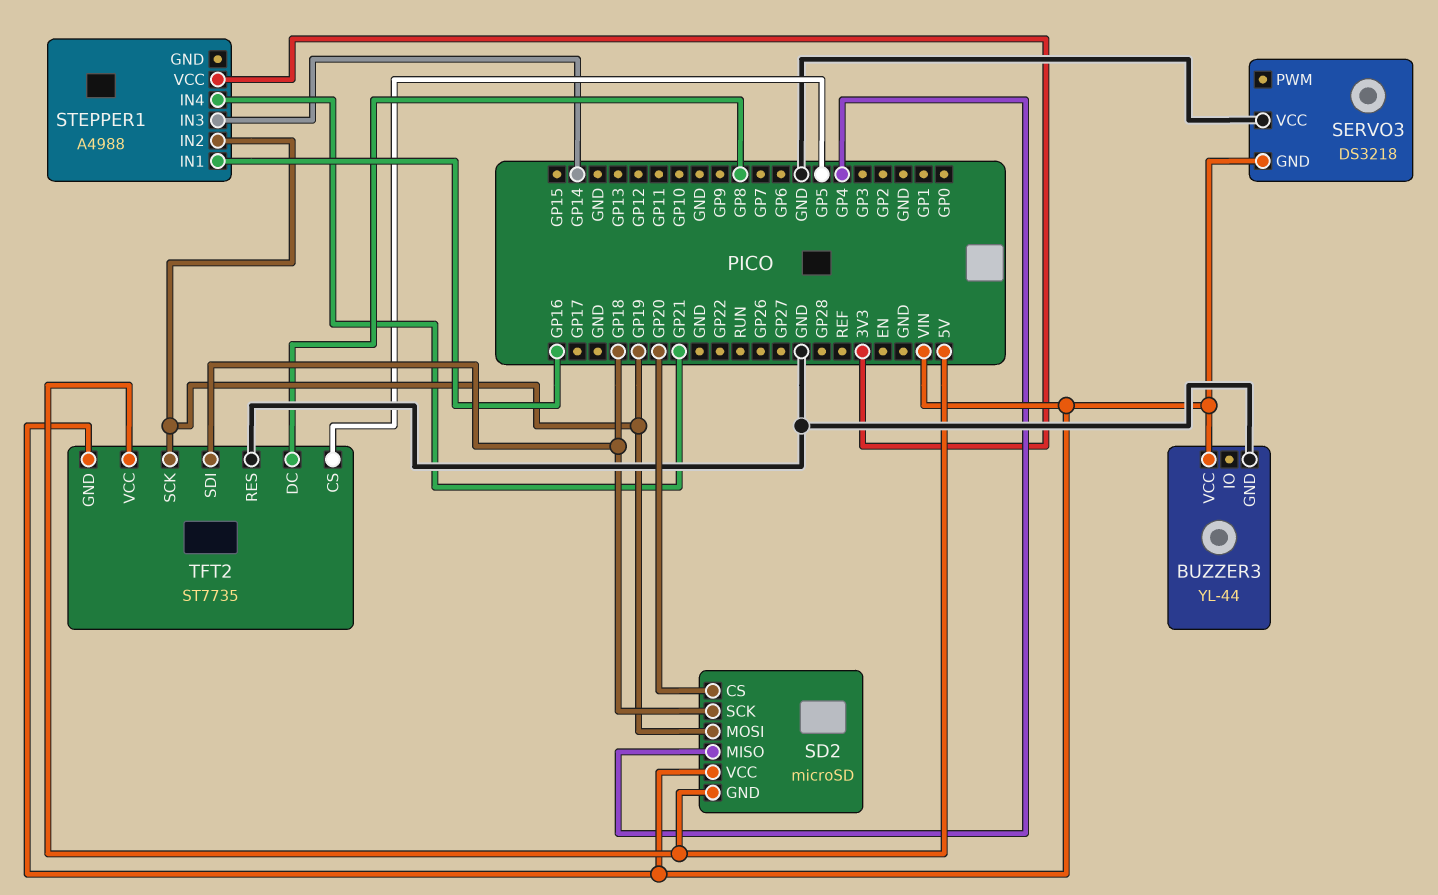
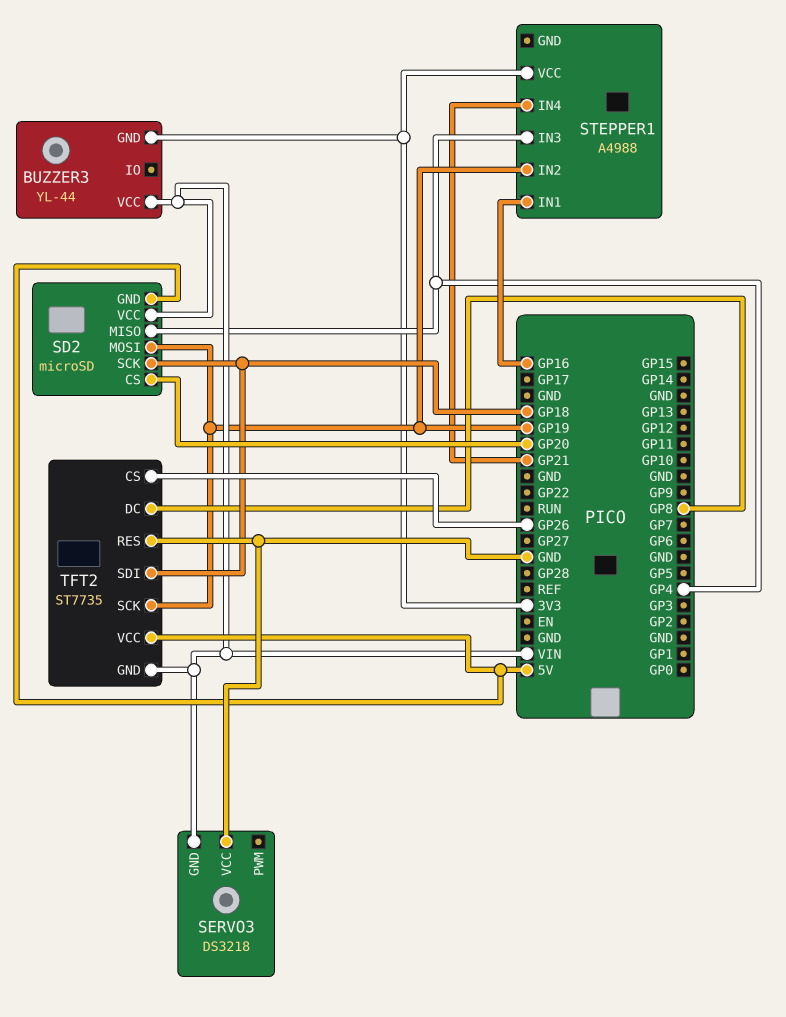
BUZZER3 pin GND: GND -> 3V3
STEPPER1 pin IN3: GP14 -> GP4
TFT2 pin CS: GP5 -> GP26

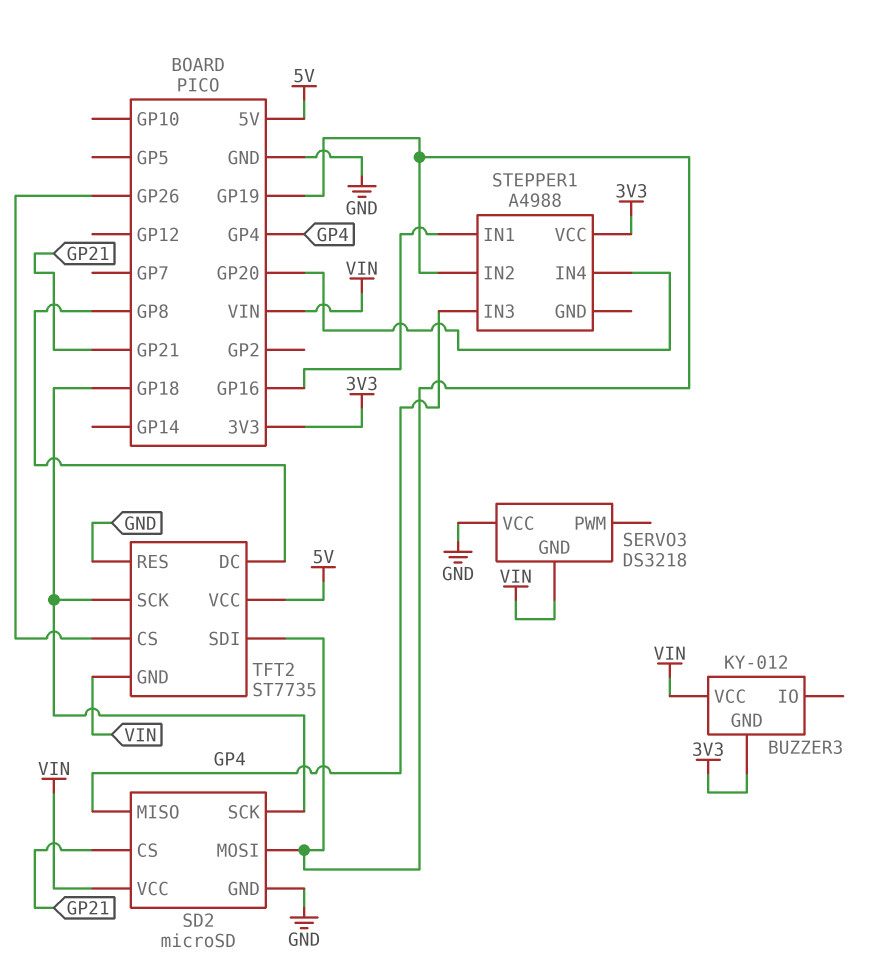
BUZZER3: YL-44 -> KY-012
SD2 pin CS: GP20 -> GP21
SD2 pin GND: 5V -> GND
STEPPER1 pin IN4: GP21 -> GP20
TFT2 pin SCK: GP19 -> GP18
TFT2 pin SDI: GP18 -> GP19

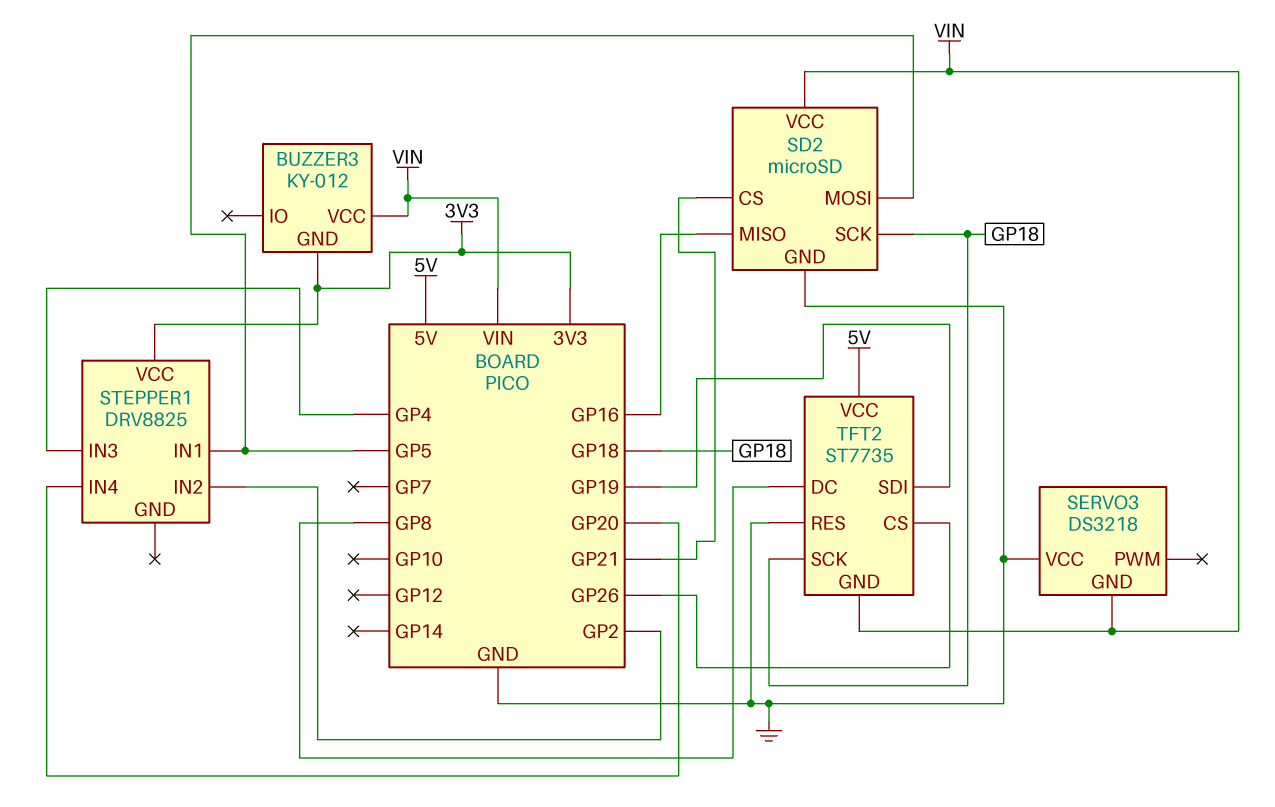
SD2 pin MISO: GP4 -> GP16
SD2 pin MOSI: GP19 -> GP5
STEPPER1: A4988 -> DRV8825
STEPPER1 pin IN1: GP16 -> GP5
STEPPER1 pin IN2: GP19 -> GP2

